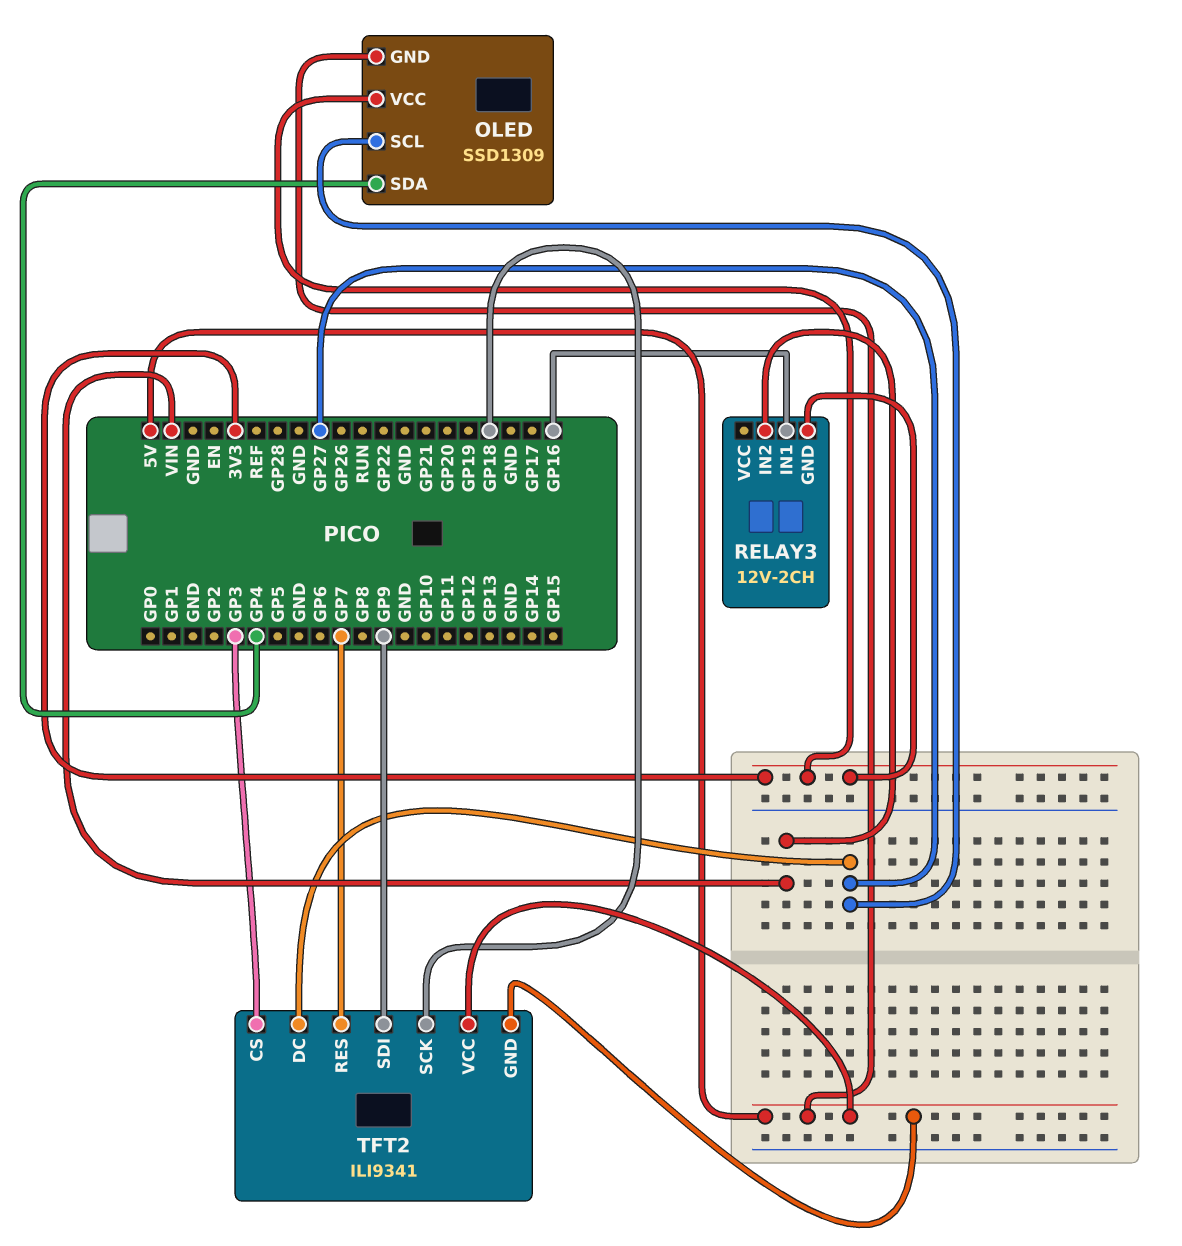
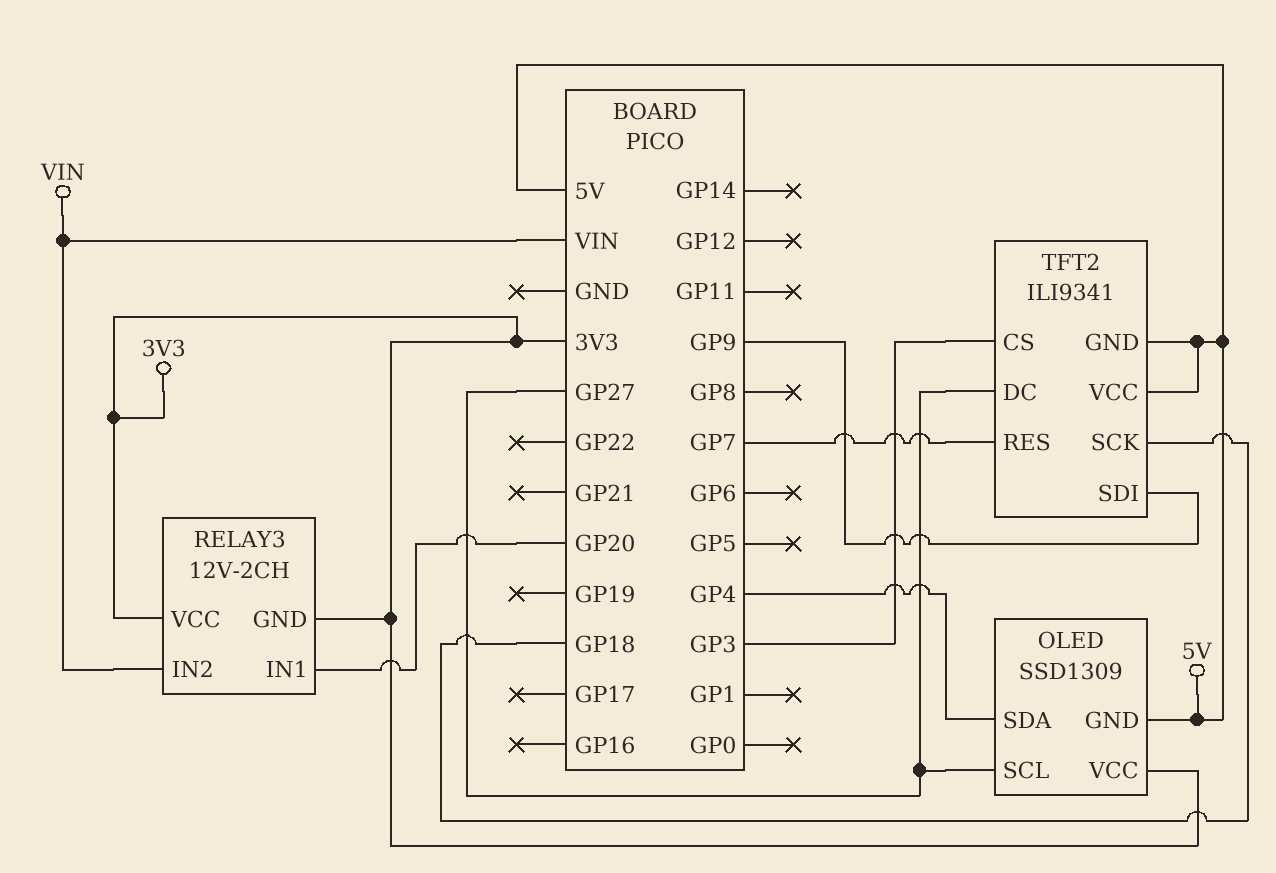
RELAY3 pin IN1: GP16 -> GP20
RELAY3 pin VCC: none -> 3V3

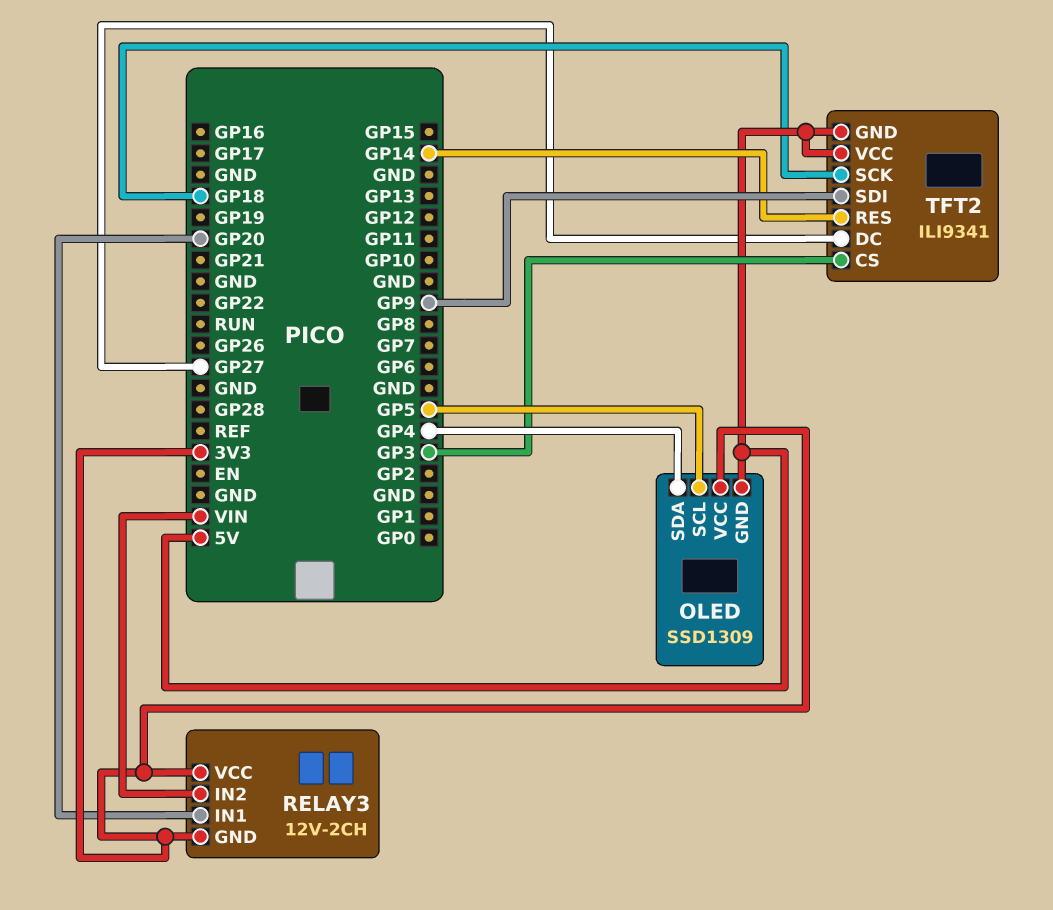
OLED pin SCL: GP27 -> GP5
TFT2 pin RES: GP7 -> GP14

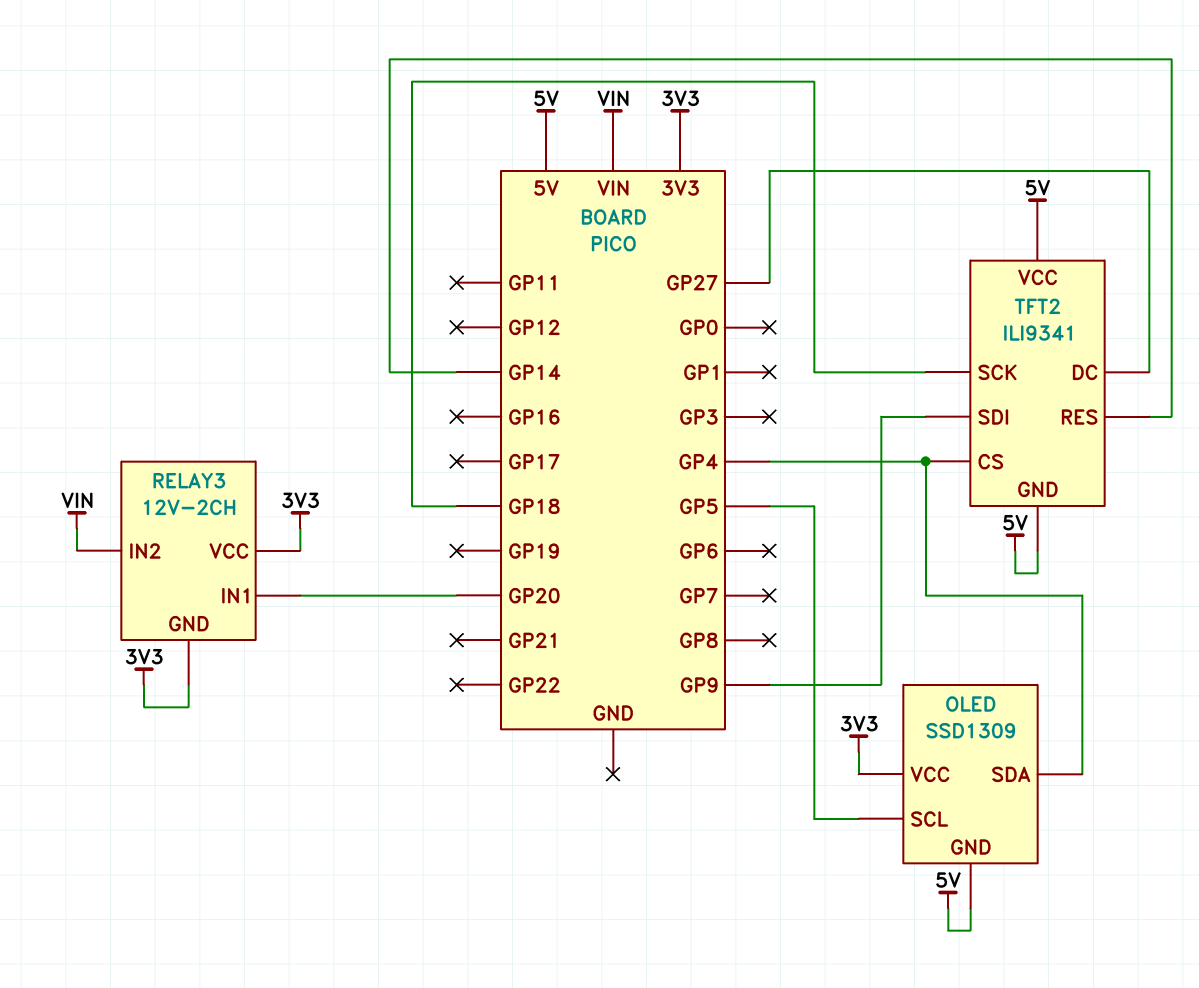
TFT2 pin CS: GP3 -> GP4

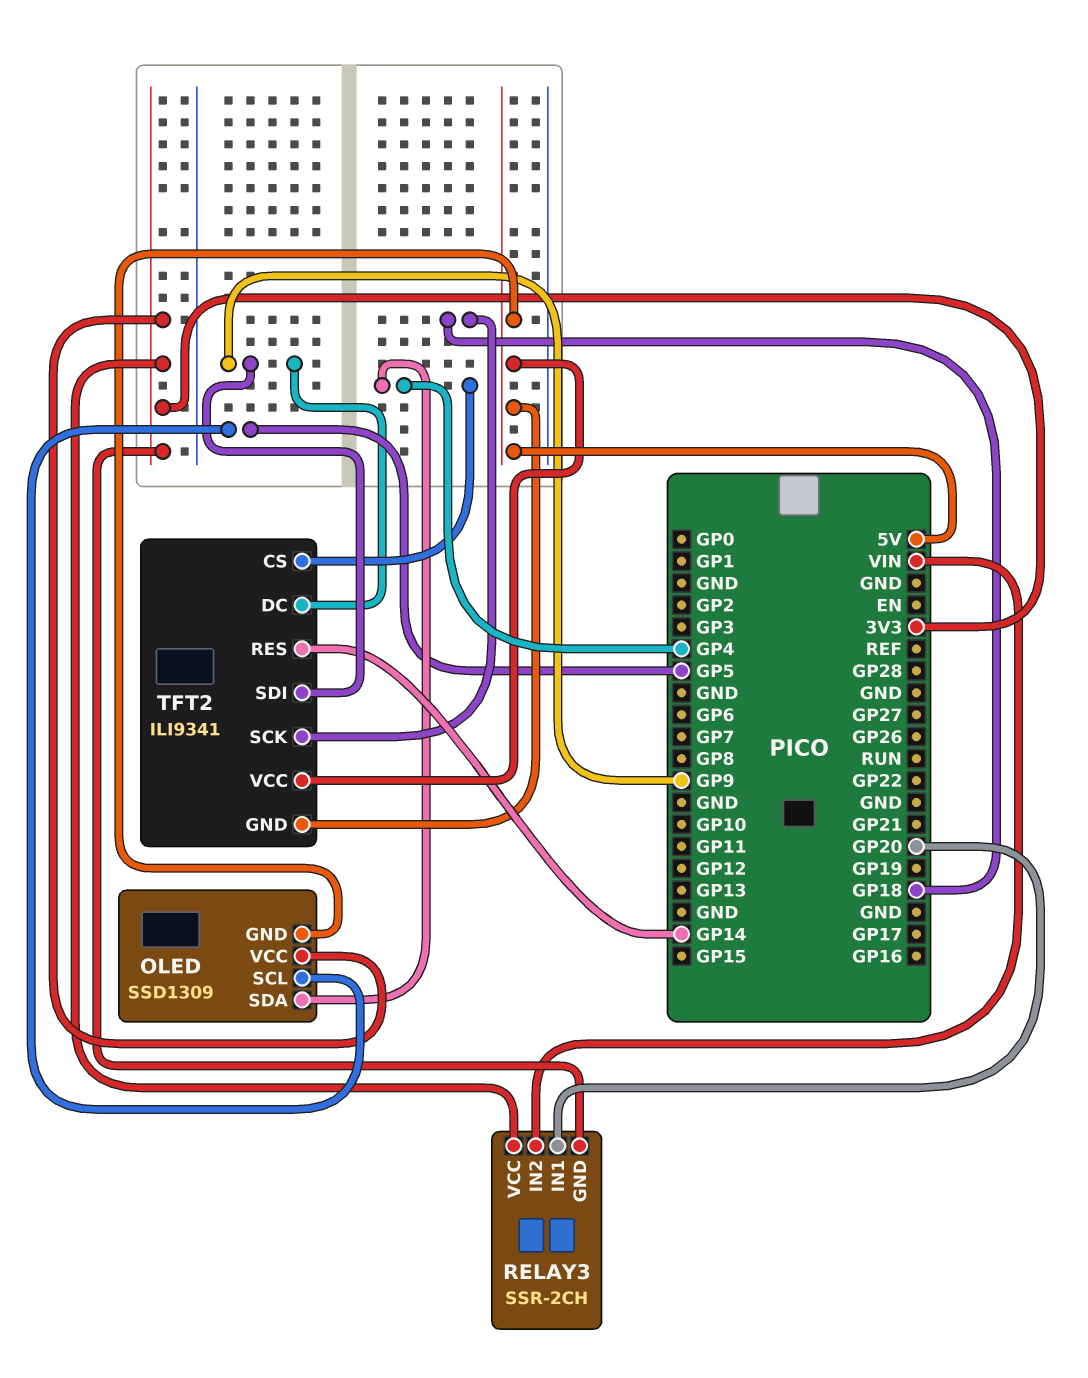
RELAY3: 12V-2CH -> SSR-2CH
TFT2 pin DC: GP27 -> GP9

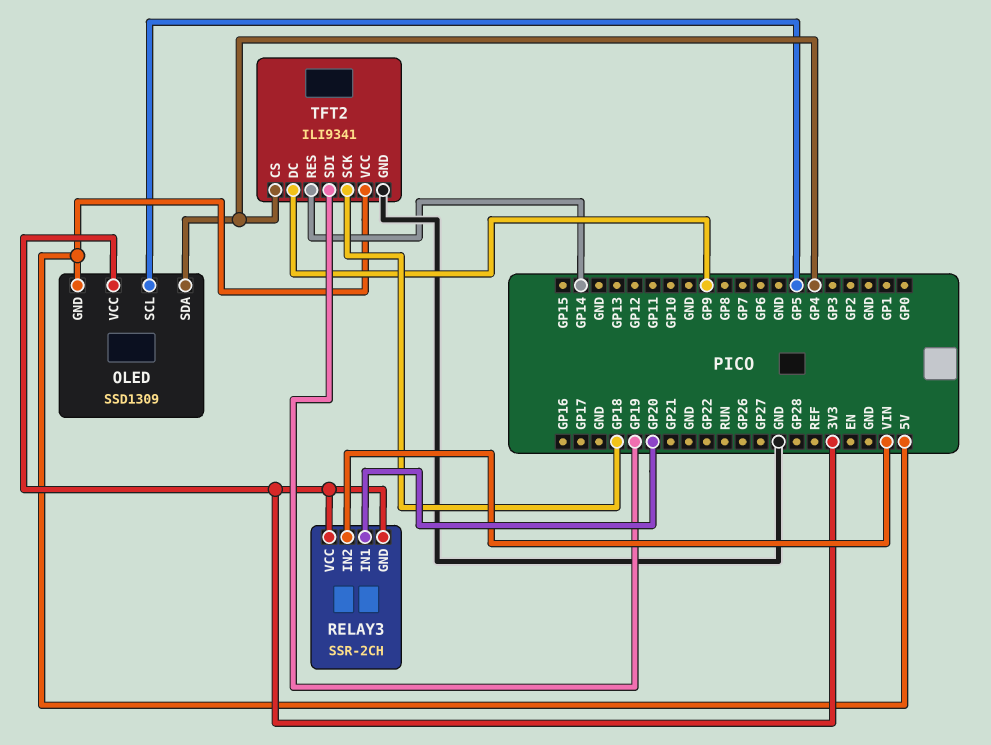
TFT2 pin GND: 5V -> GND
TFT2 pin SDI: GP9 -> GP19

